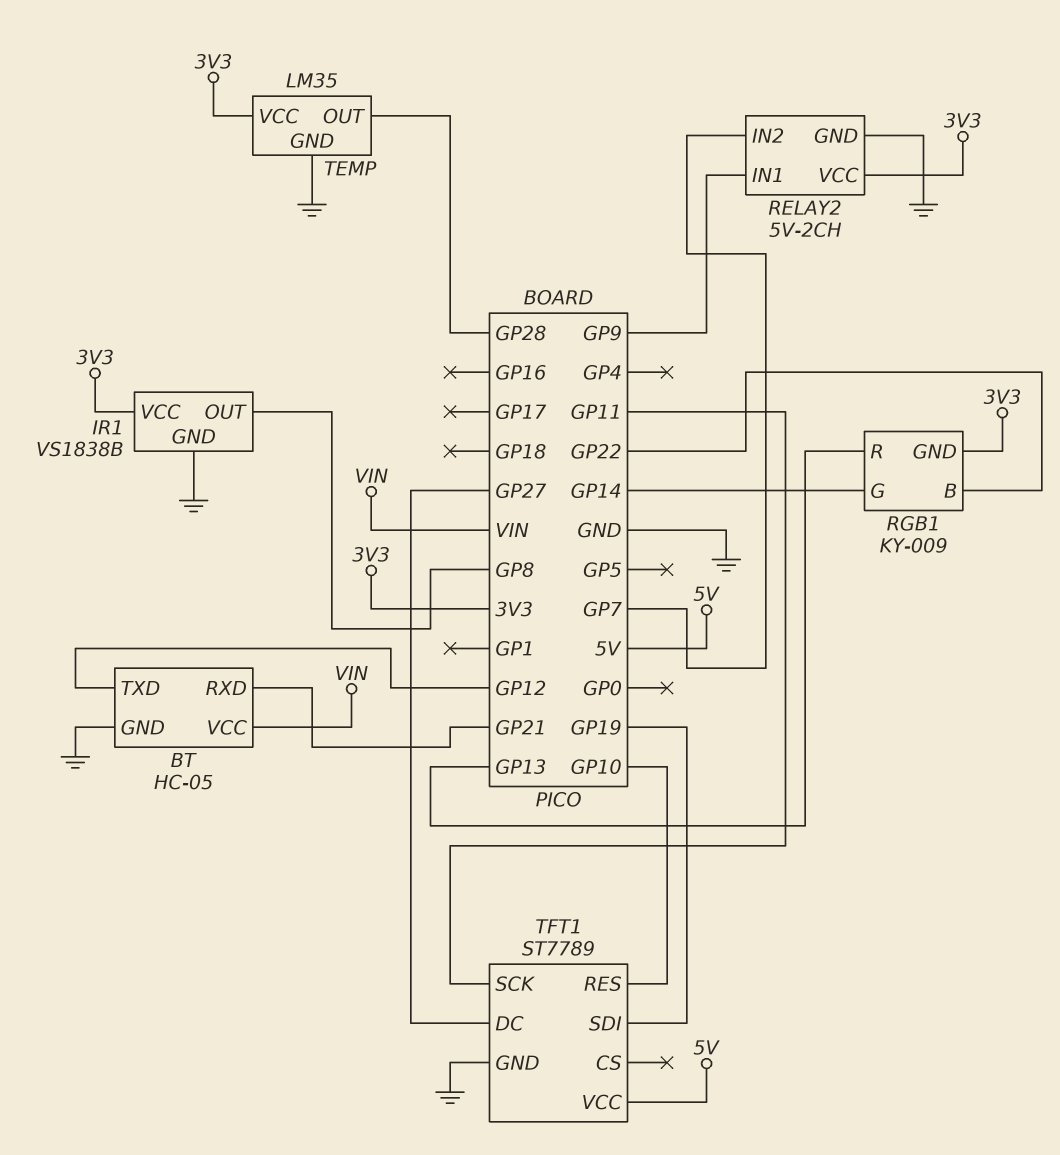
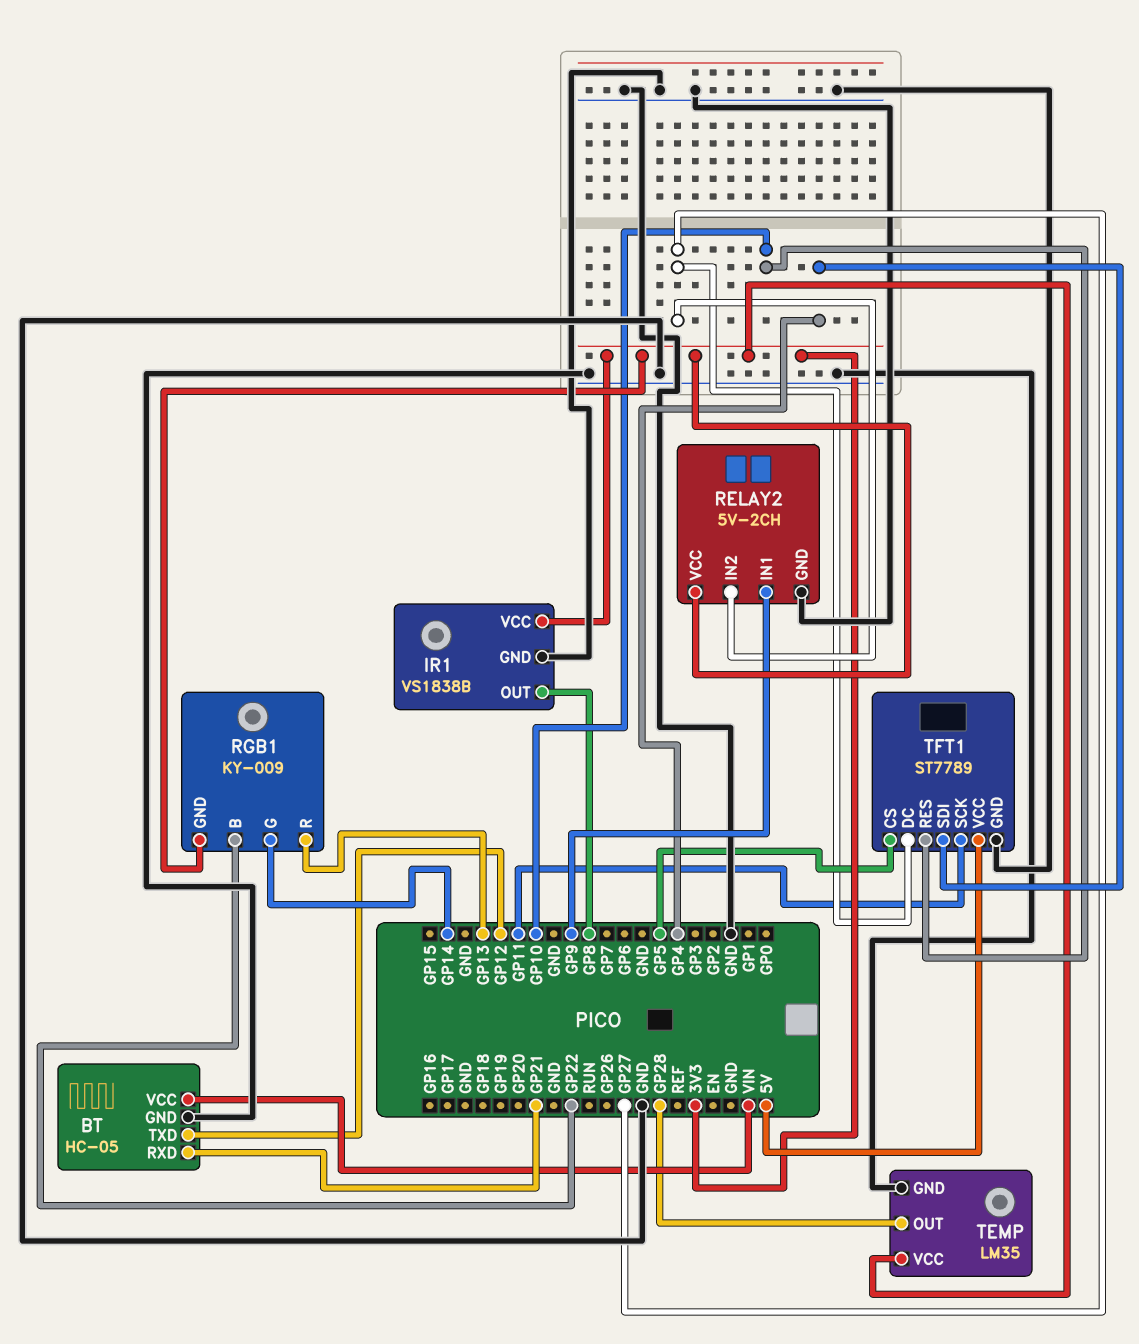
RELAY2 pin IN2: GP7 -> GP27
TFT1 pin CS: none -> GP5
TFT1 pin SDI: GP19 -> GP4

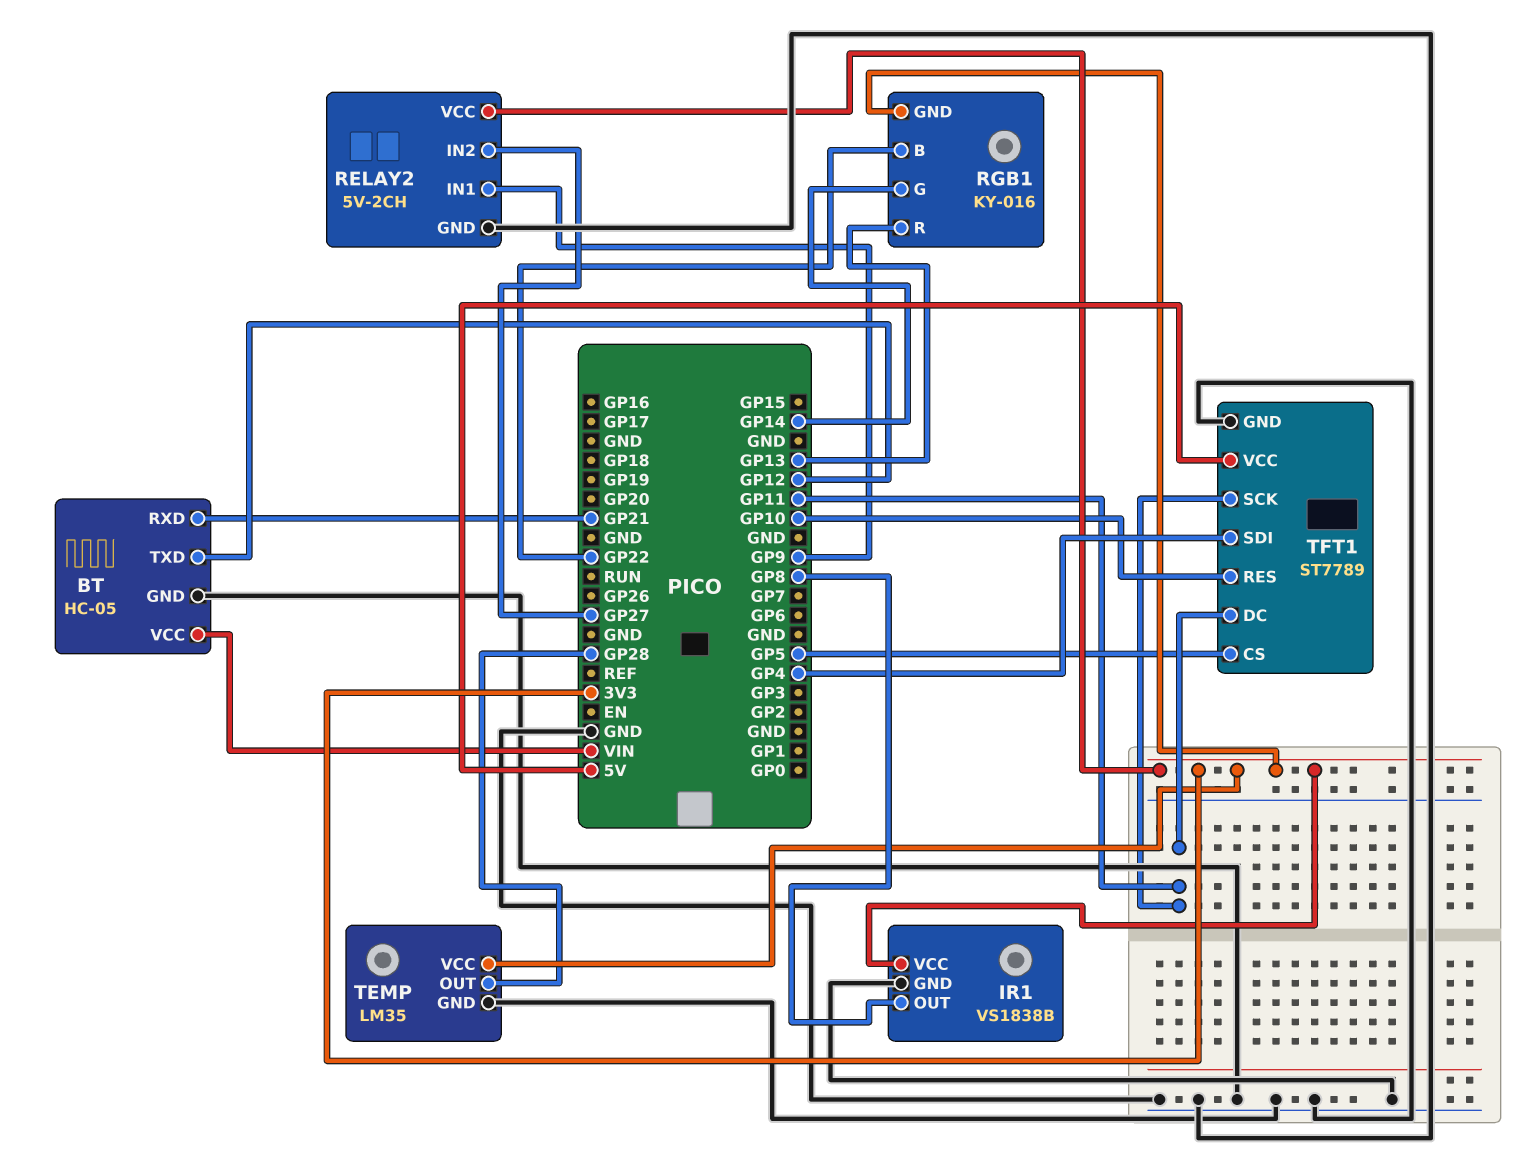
RGB1: KY-009 -> KY-016
TFT1 pin DC: GP27 -> GP11

